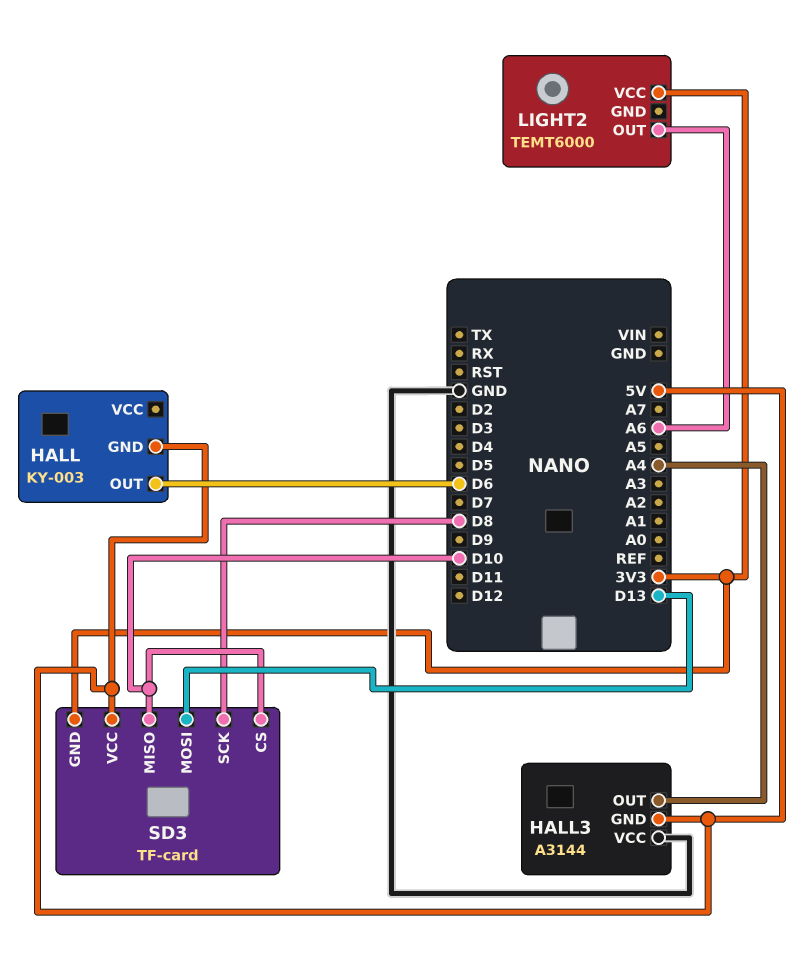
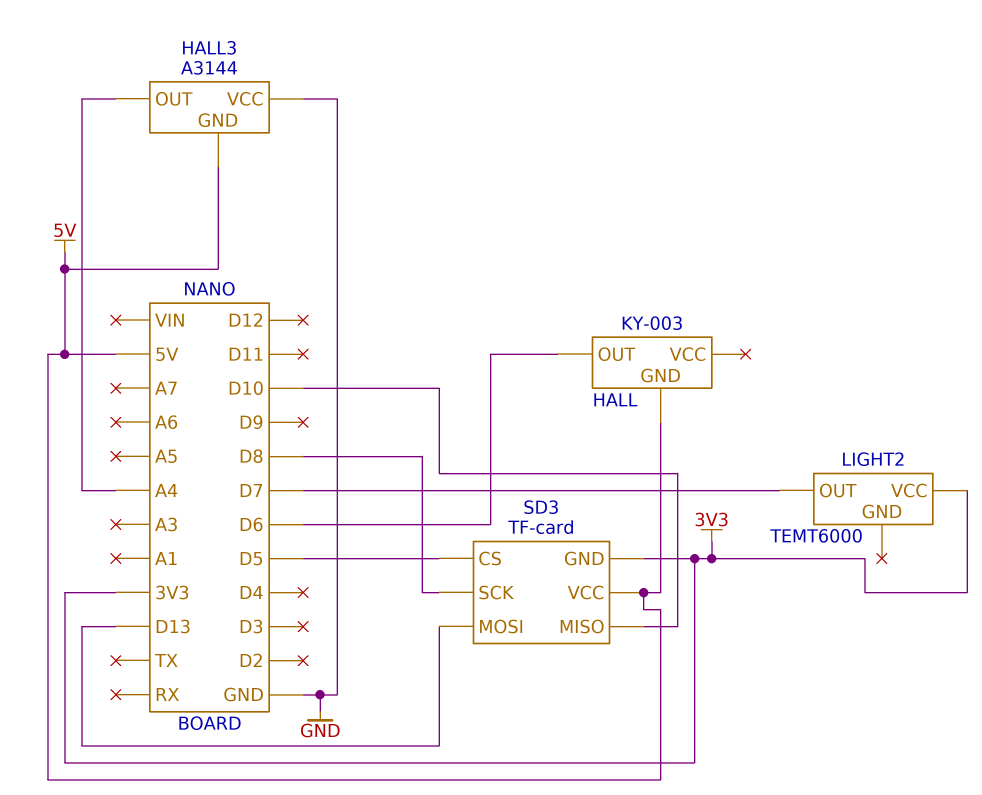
LIGHT2 pin OUT: A6 -> D7
SD3 pin CS: D10 -> D5

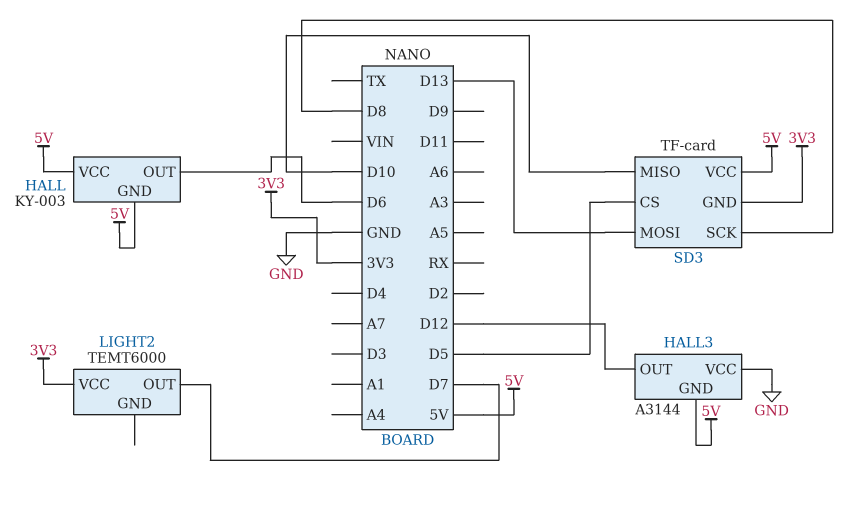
HALL pin VCC: none -> 5V
HALL3 pin OUT: A4 -> D12

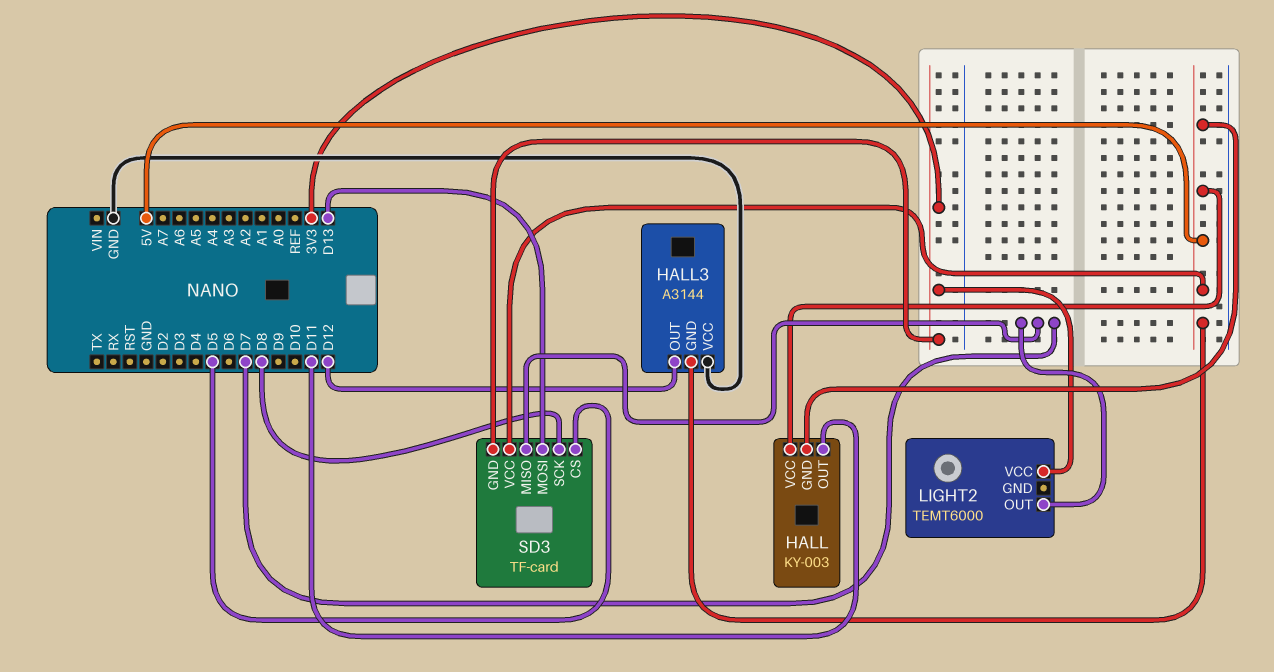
HALL pin OUT: D6 -> D11
SD3 pin MISO: D10 -> D7

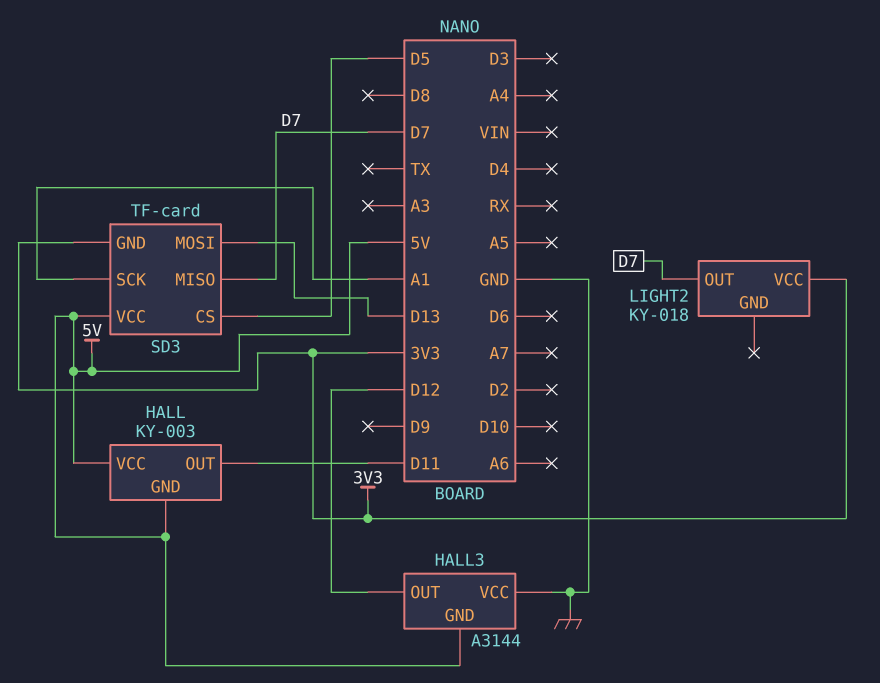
LIGHT2: TEMT6000 -> KY-018
SD3 pin SCK: D8 -> A1

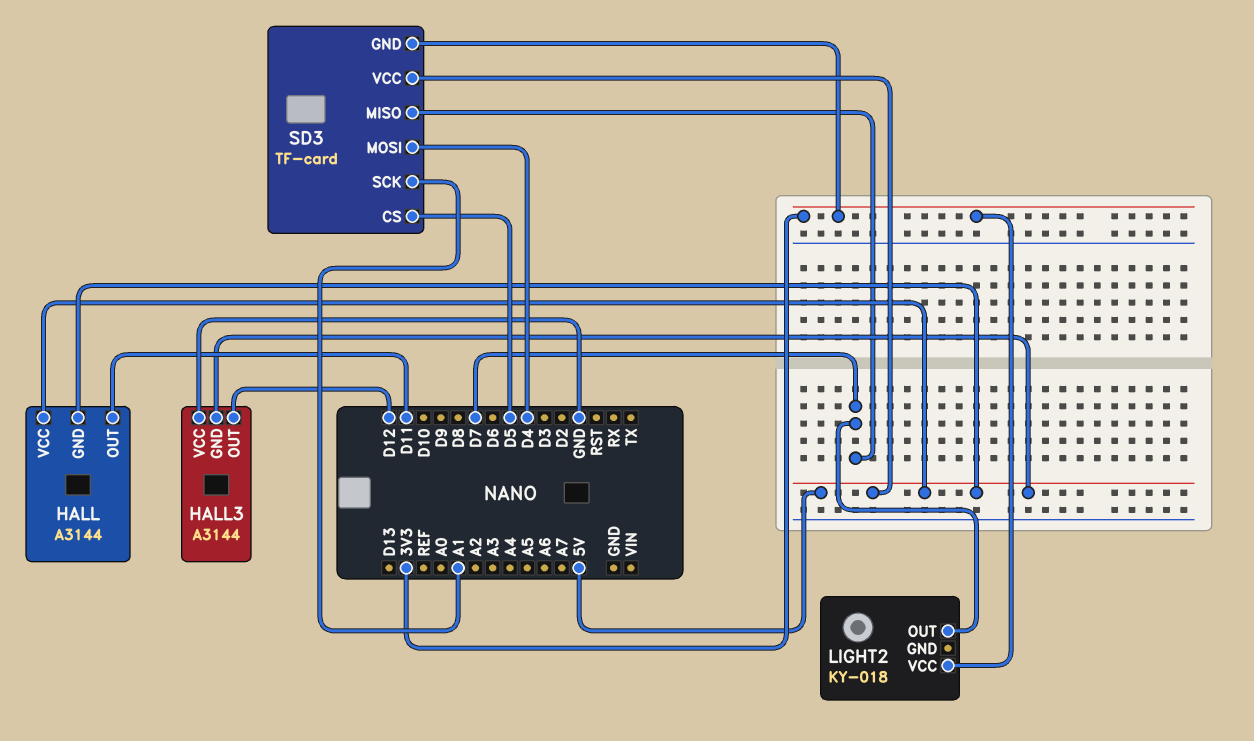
HALL: KY-003 -> A3144
SD3 pin MOSI: D13 -> D4

